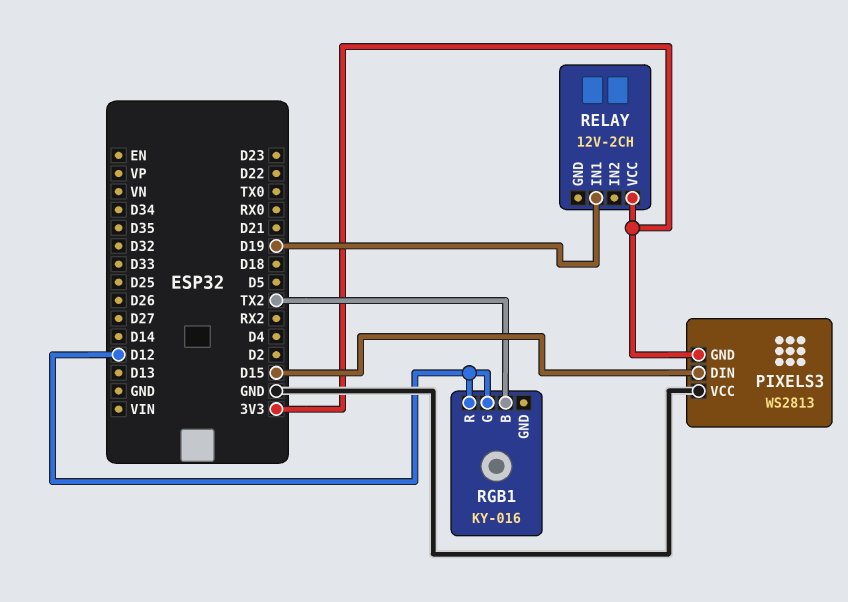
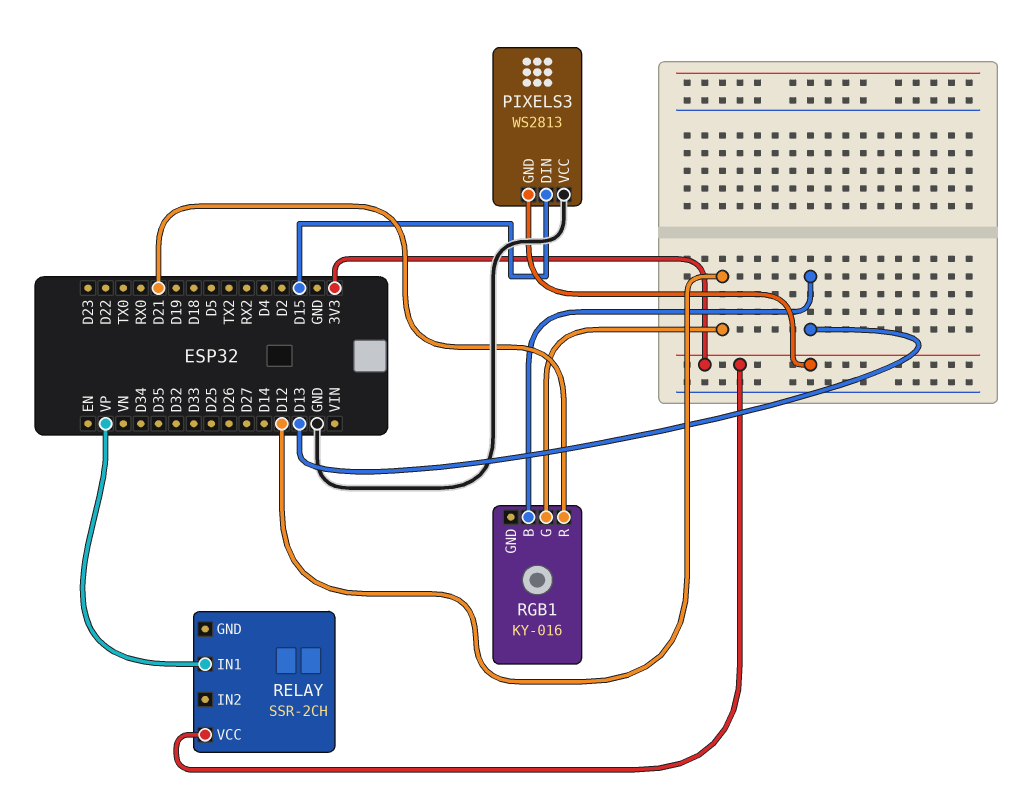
RELAY: 12V-2CH -> SSR-2CH
RELAY pin IN1: D19 -> VP
RGB1 pin B: TX2 -> D13
RGB1 pin R: D12 -> D21

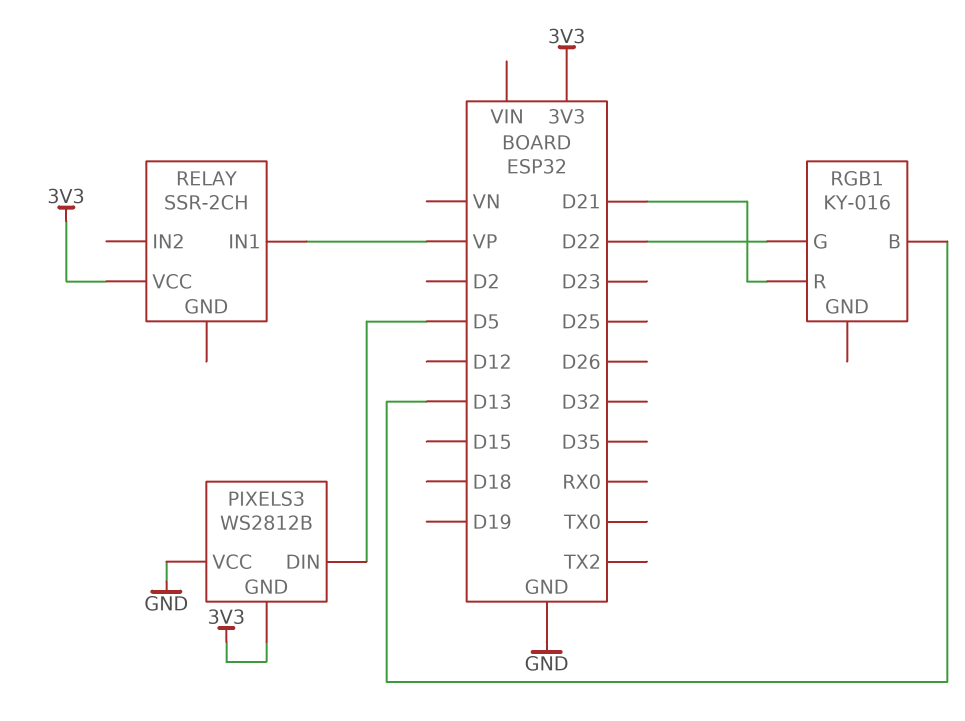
PIXELS3: WS2813 -> WS2812B
PIXELS3 pin DIN: D15 -> D5
RGB1 pin G: D12 -> D22

